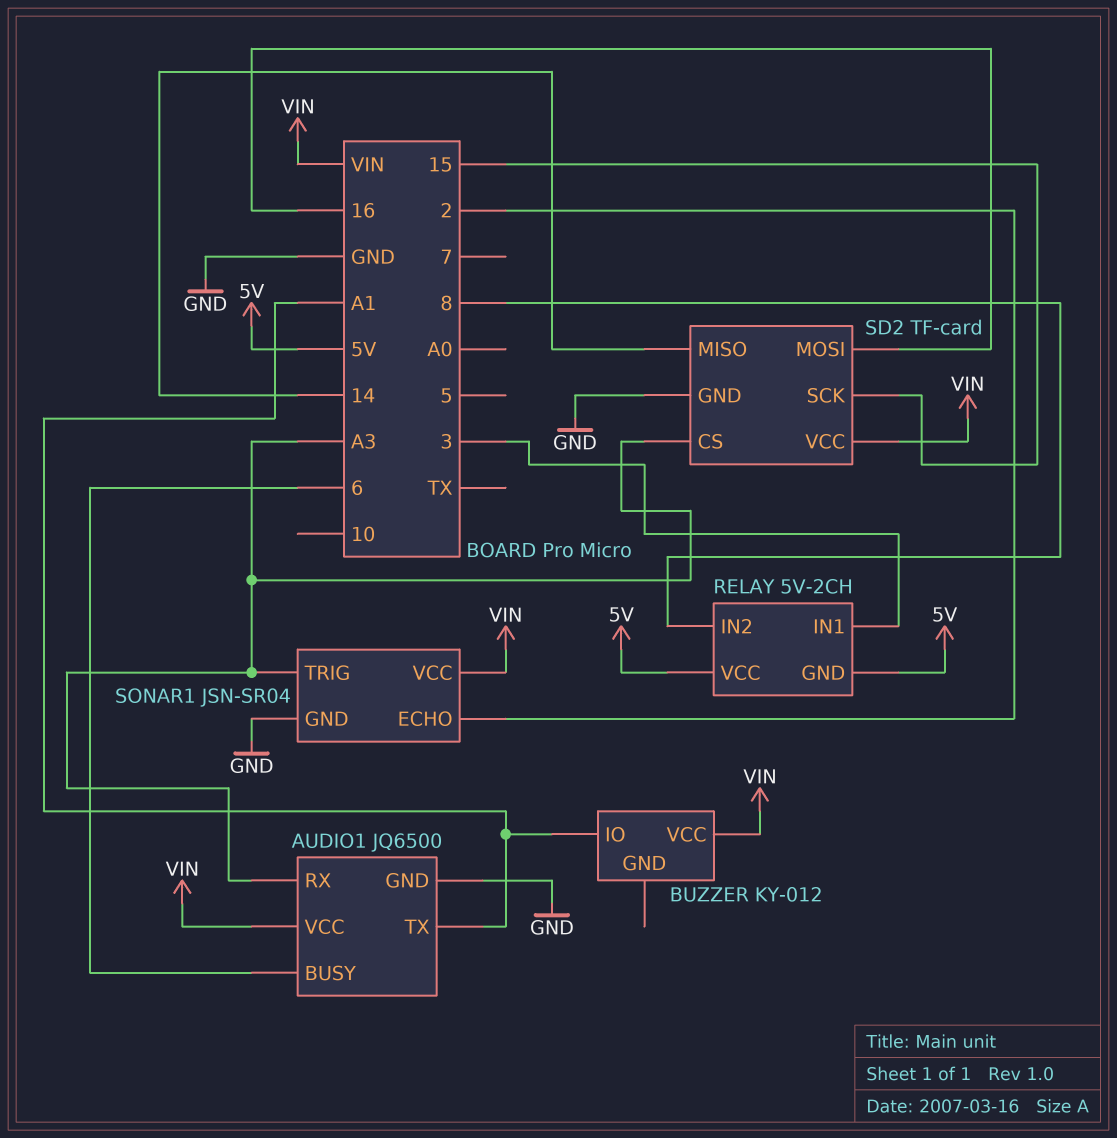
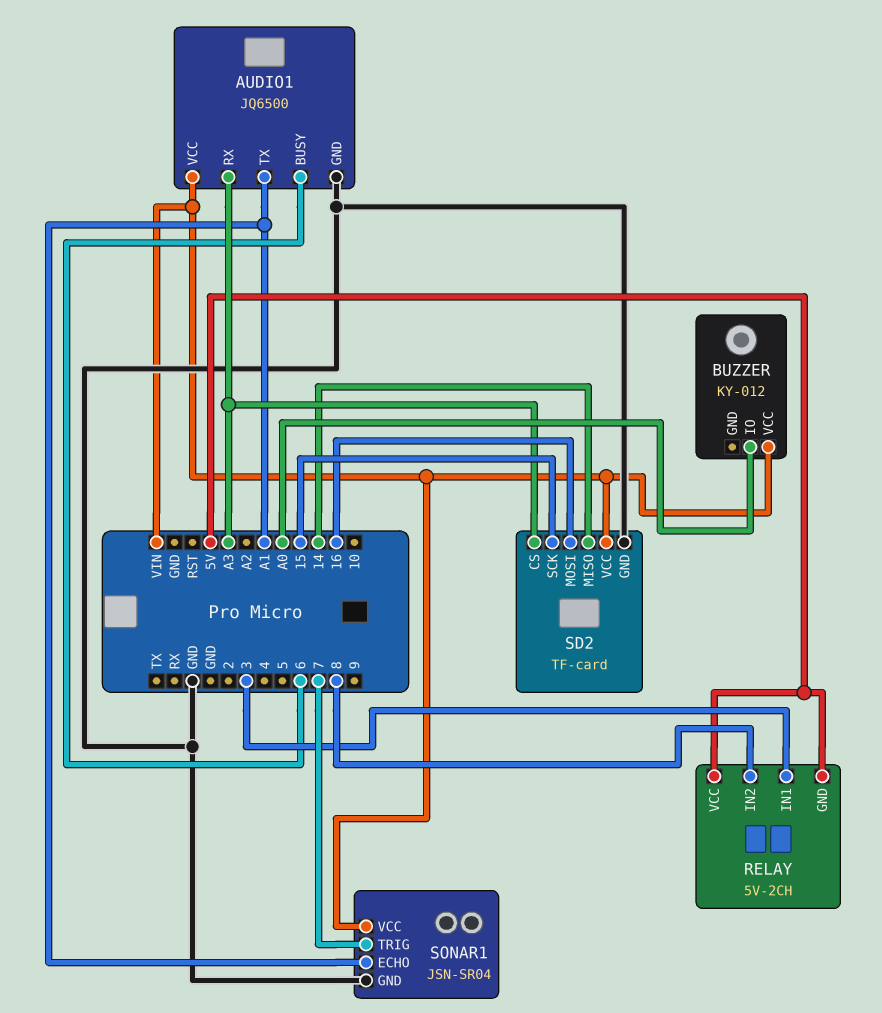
BUZZER pin IO: A1 -> A0
SONAR1 pin ECHO: 2 -> A1
SONAR1 pin TRIG: A3 -> 7

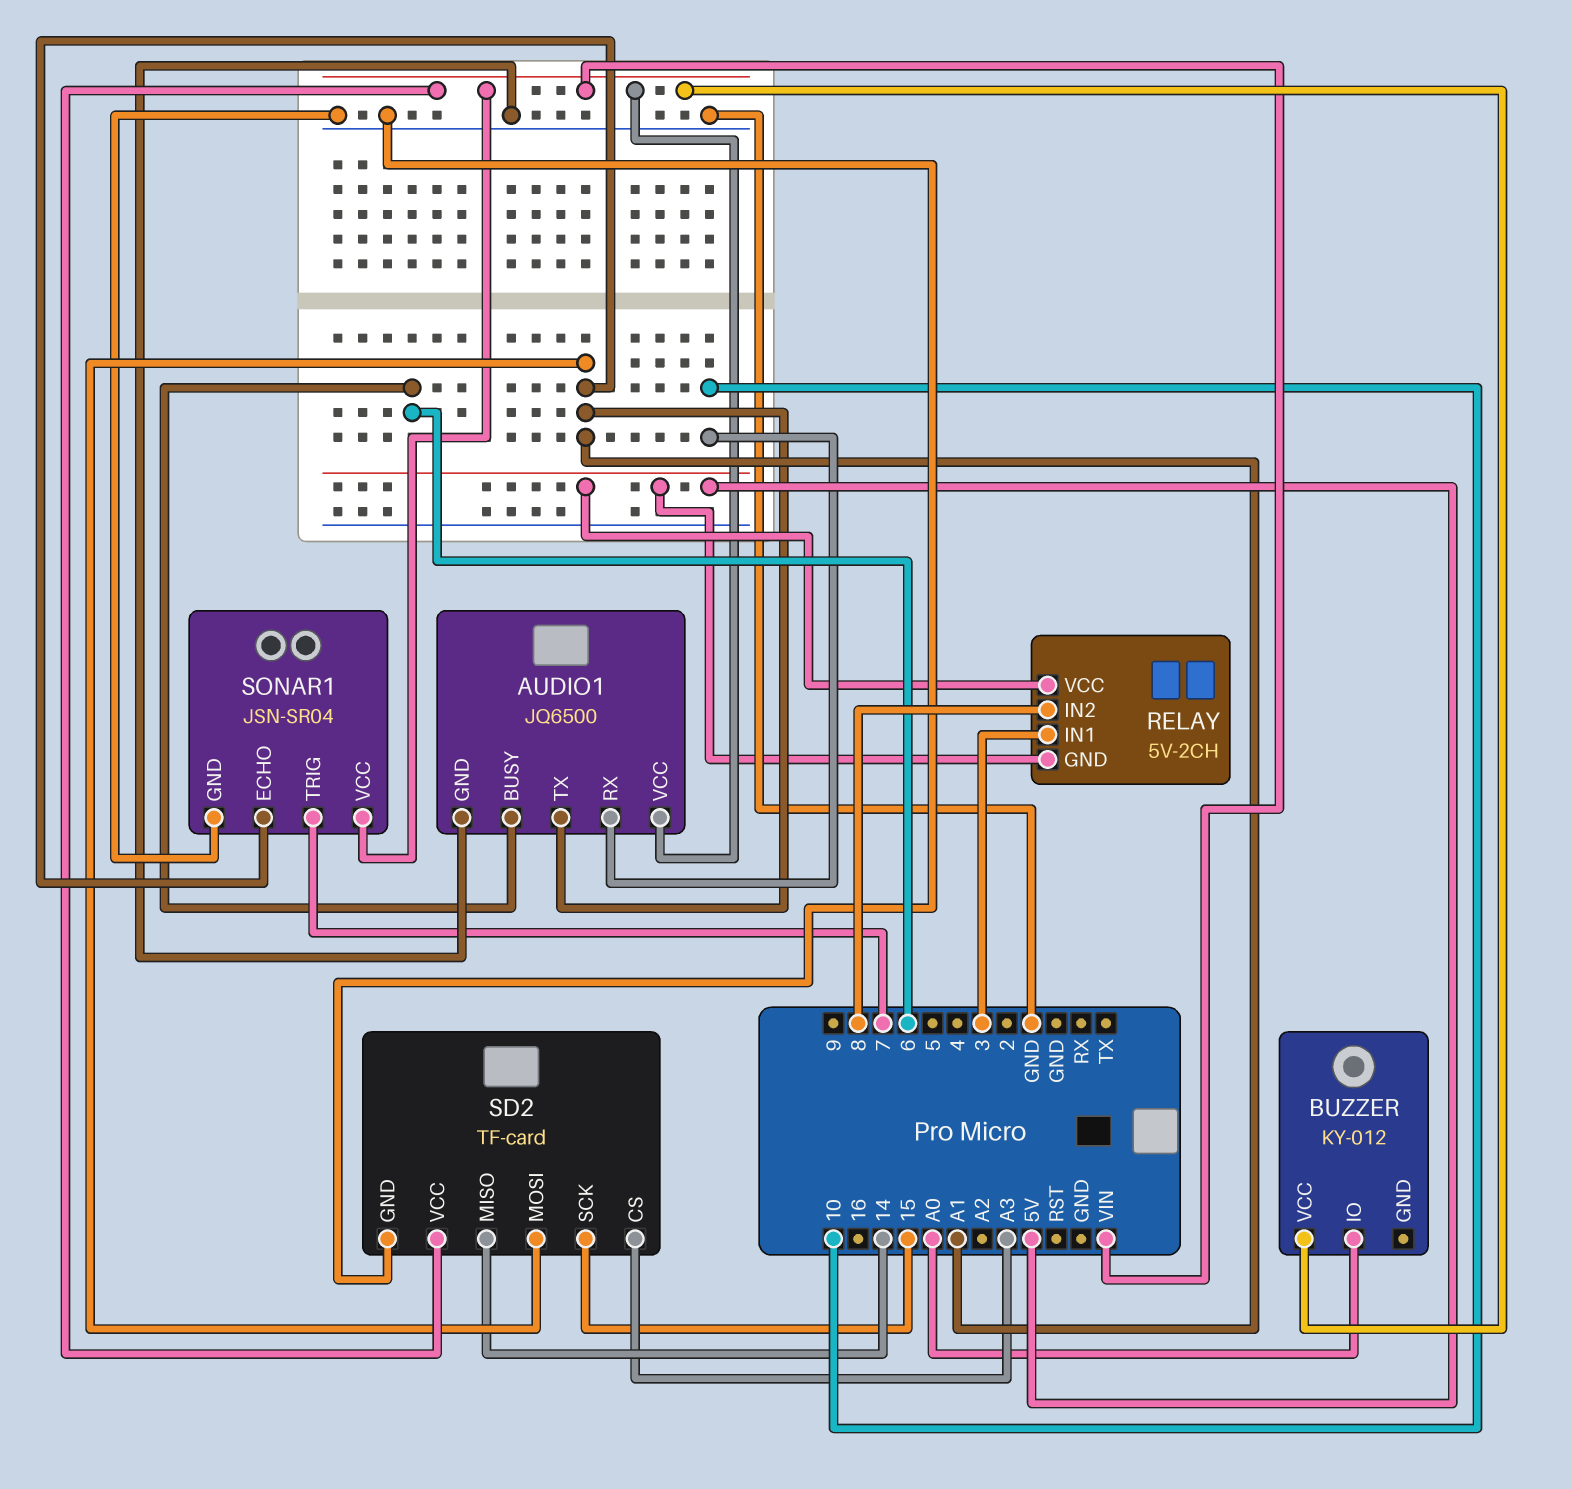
AUDIO1 pin RX: A3 -> 10
SD2 pin MOSI: 16 -> A1

